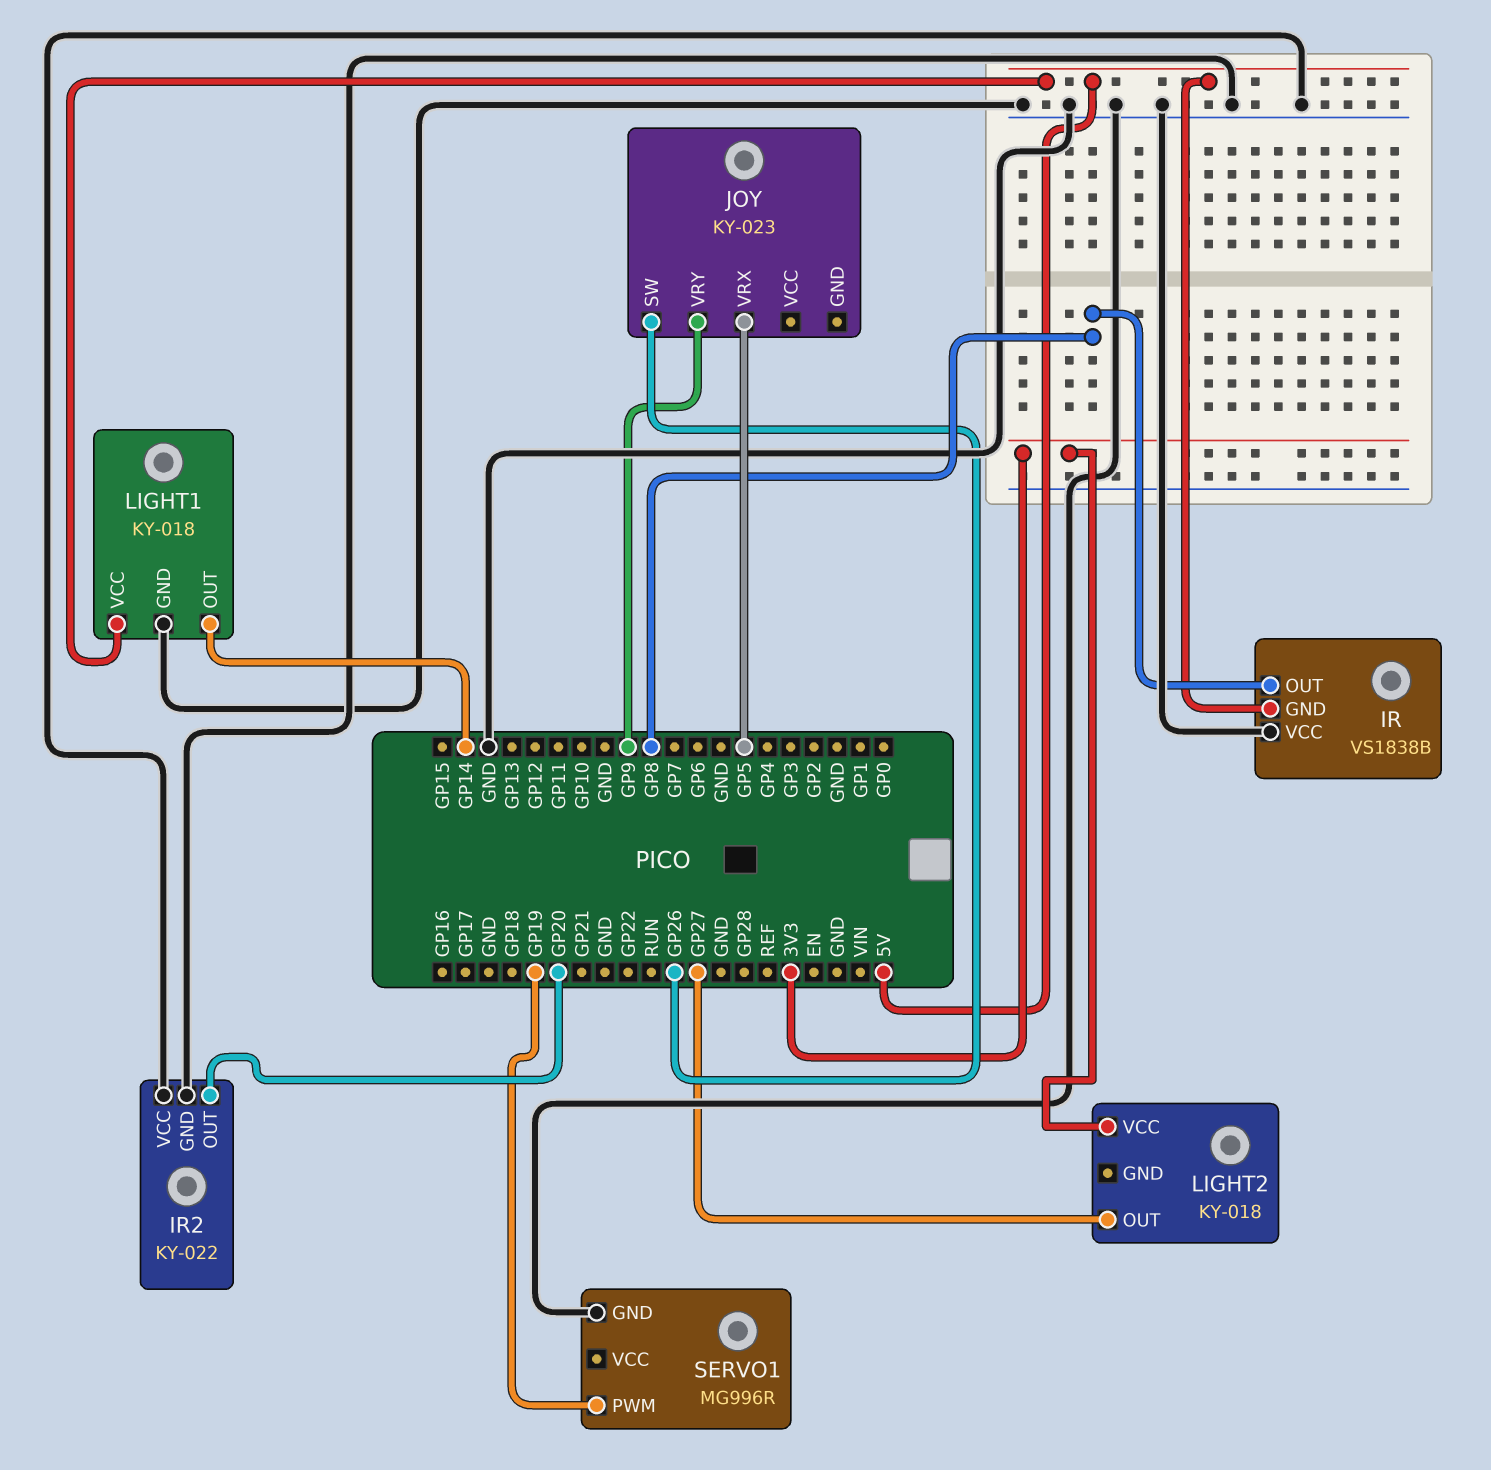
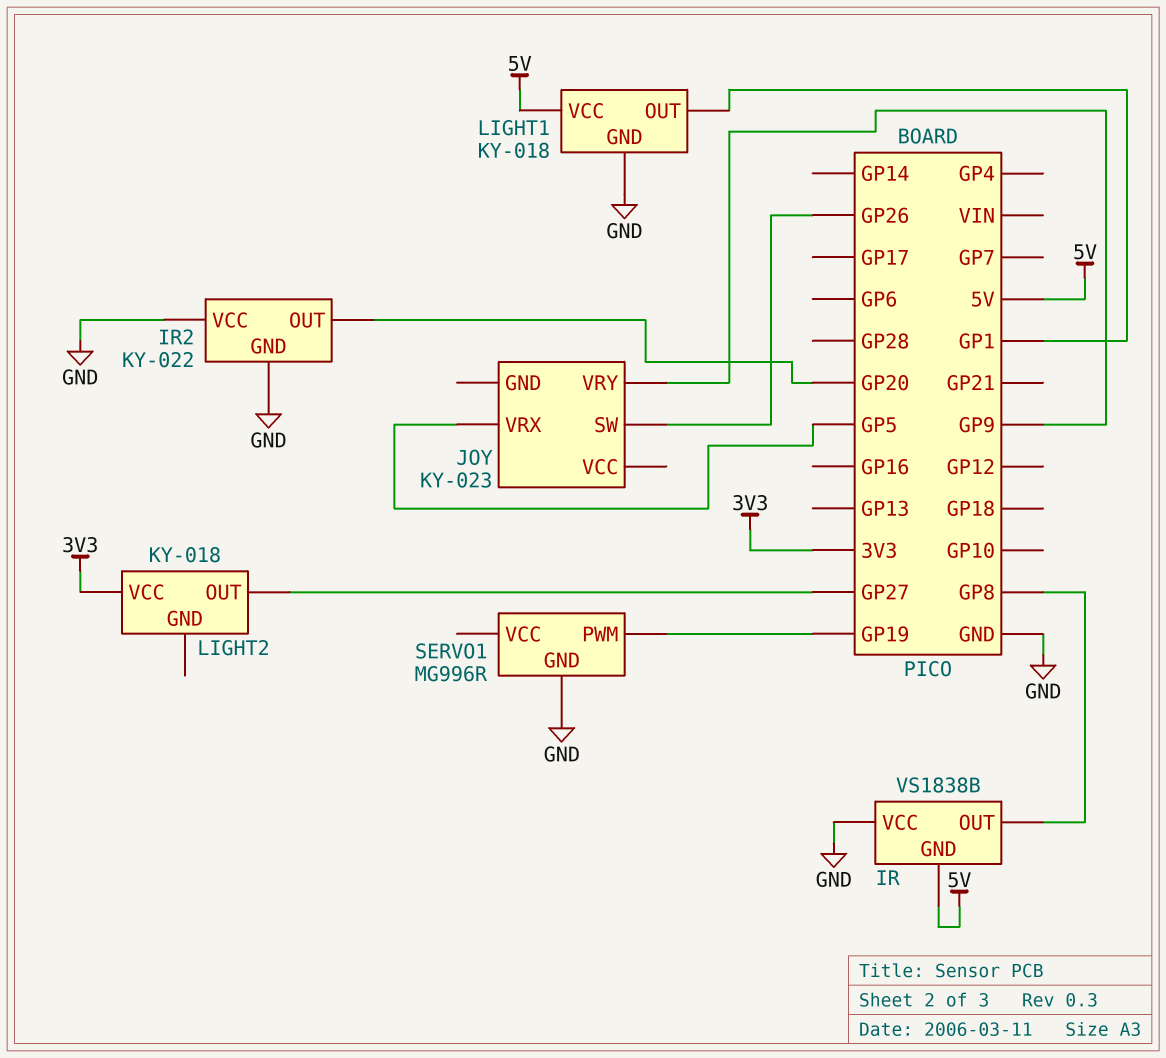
LIGHT1 pin OUT: GP14 -> GP1

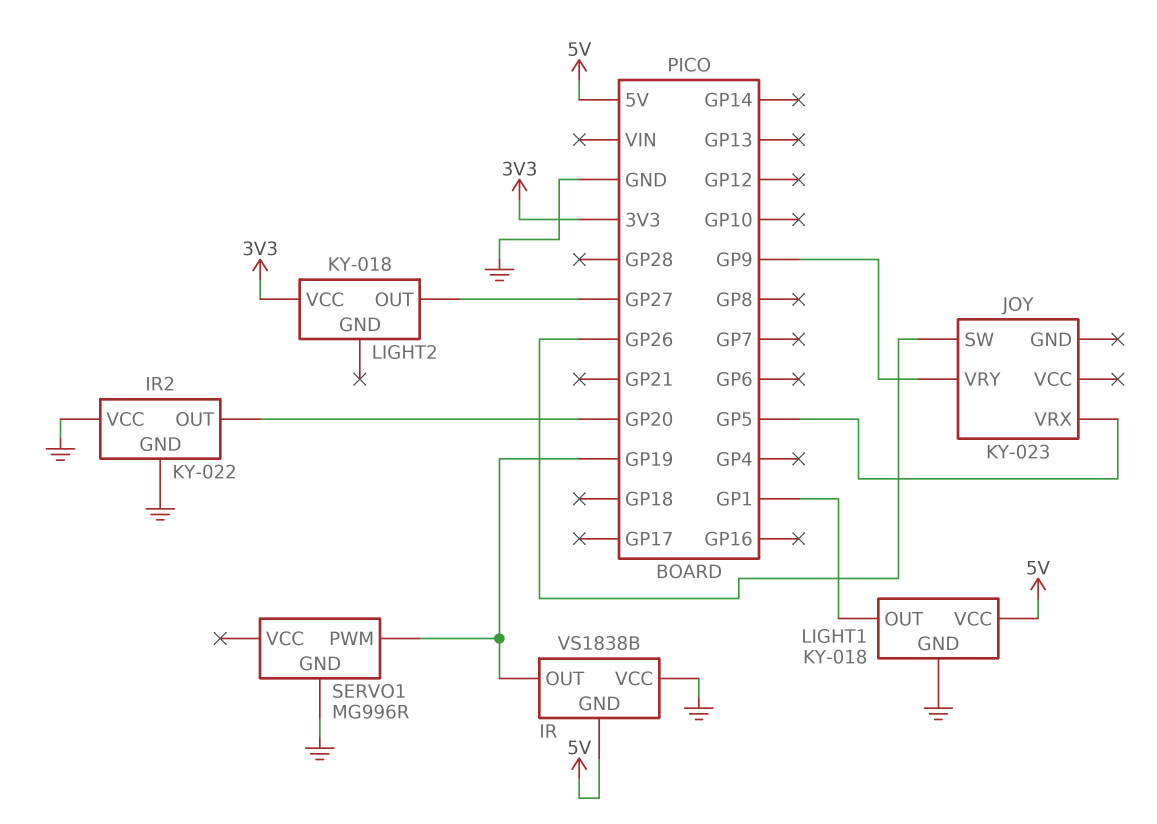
IR pin OUT: GP8 -> GP19

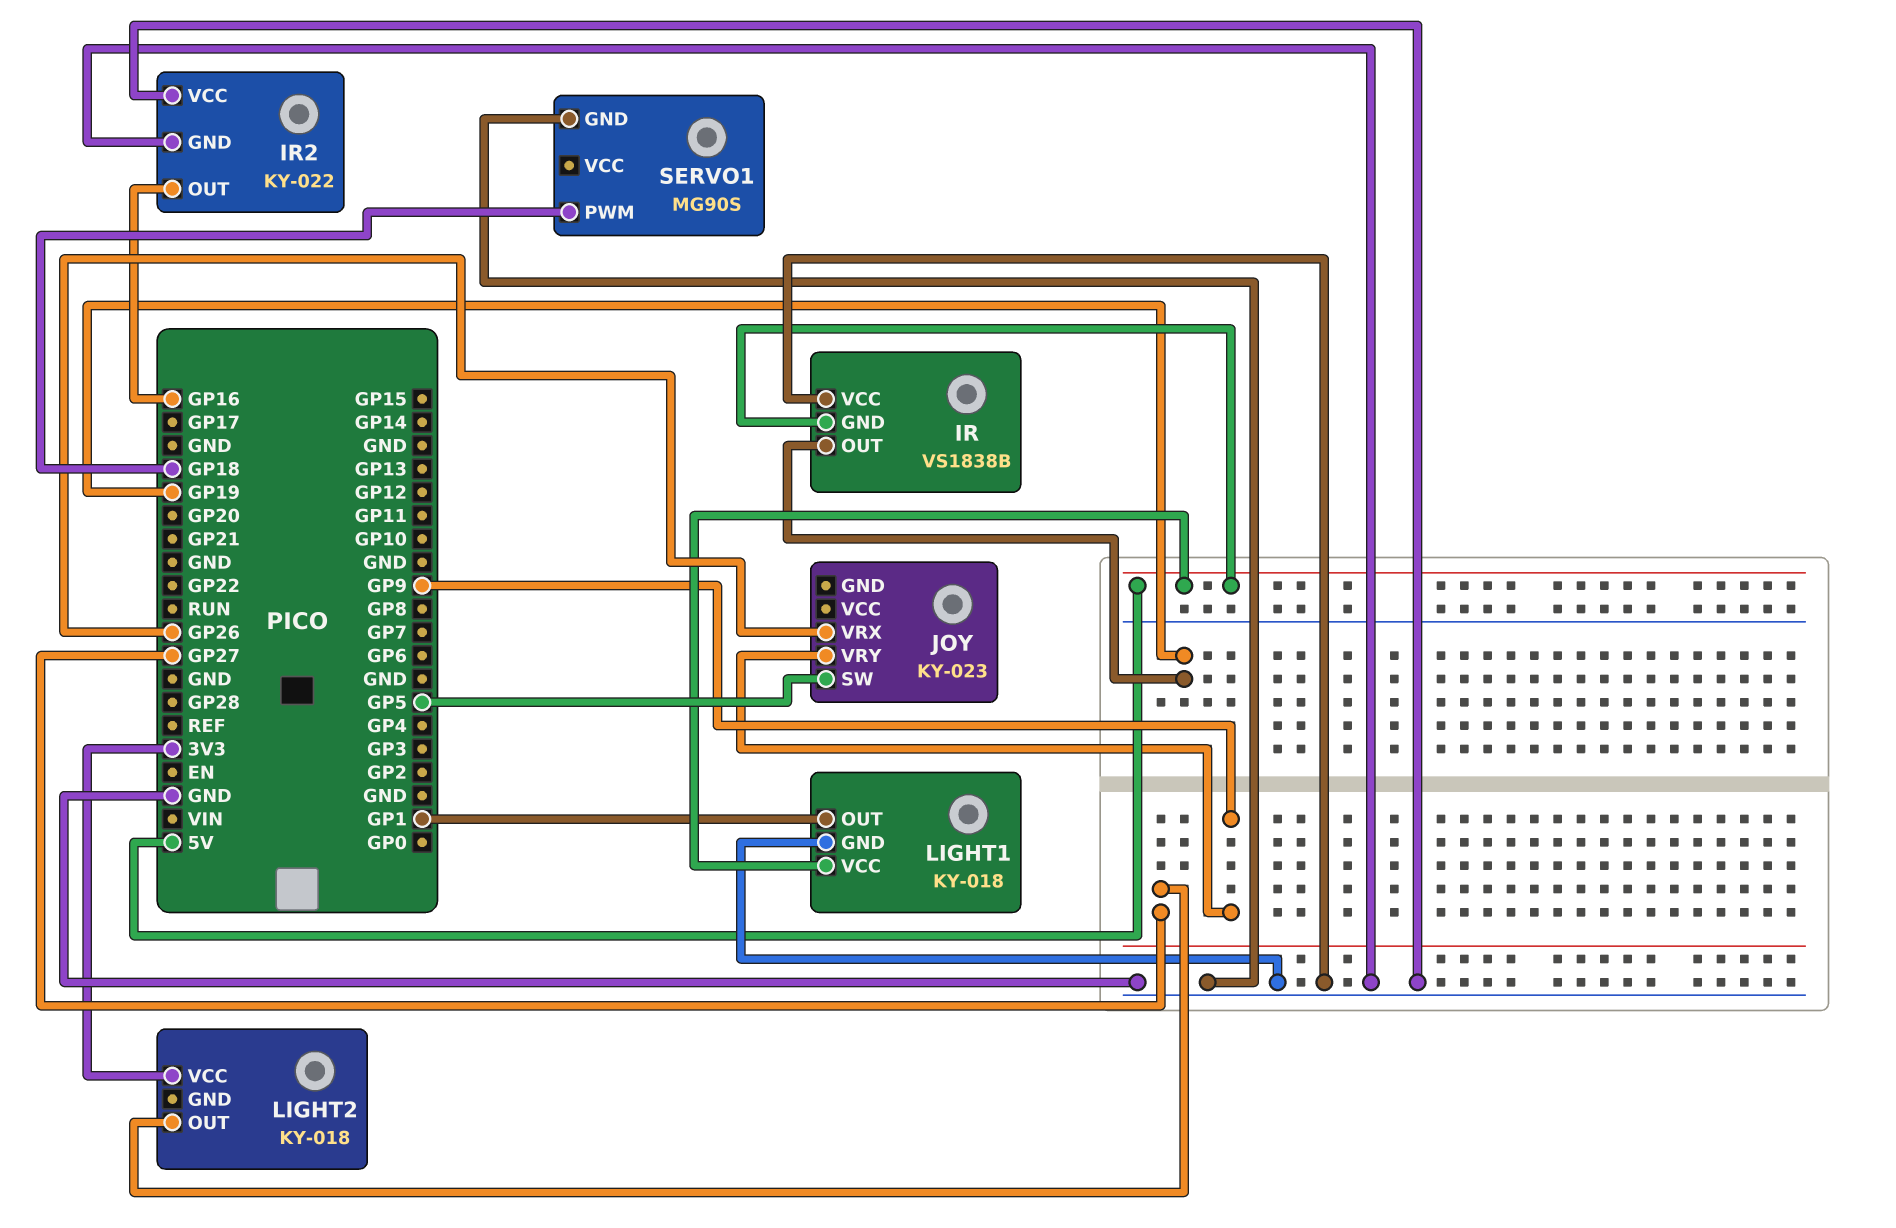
IR2 pin OUT: GP20 -> GP16
JOY pin SW: GP26 -> GP5
JOY pin VRX: GP5 -> GP26
SERVO1: MG996R -> MG90S
SERVO1 pin PWM: GP19 -> GP18

